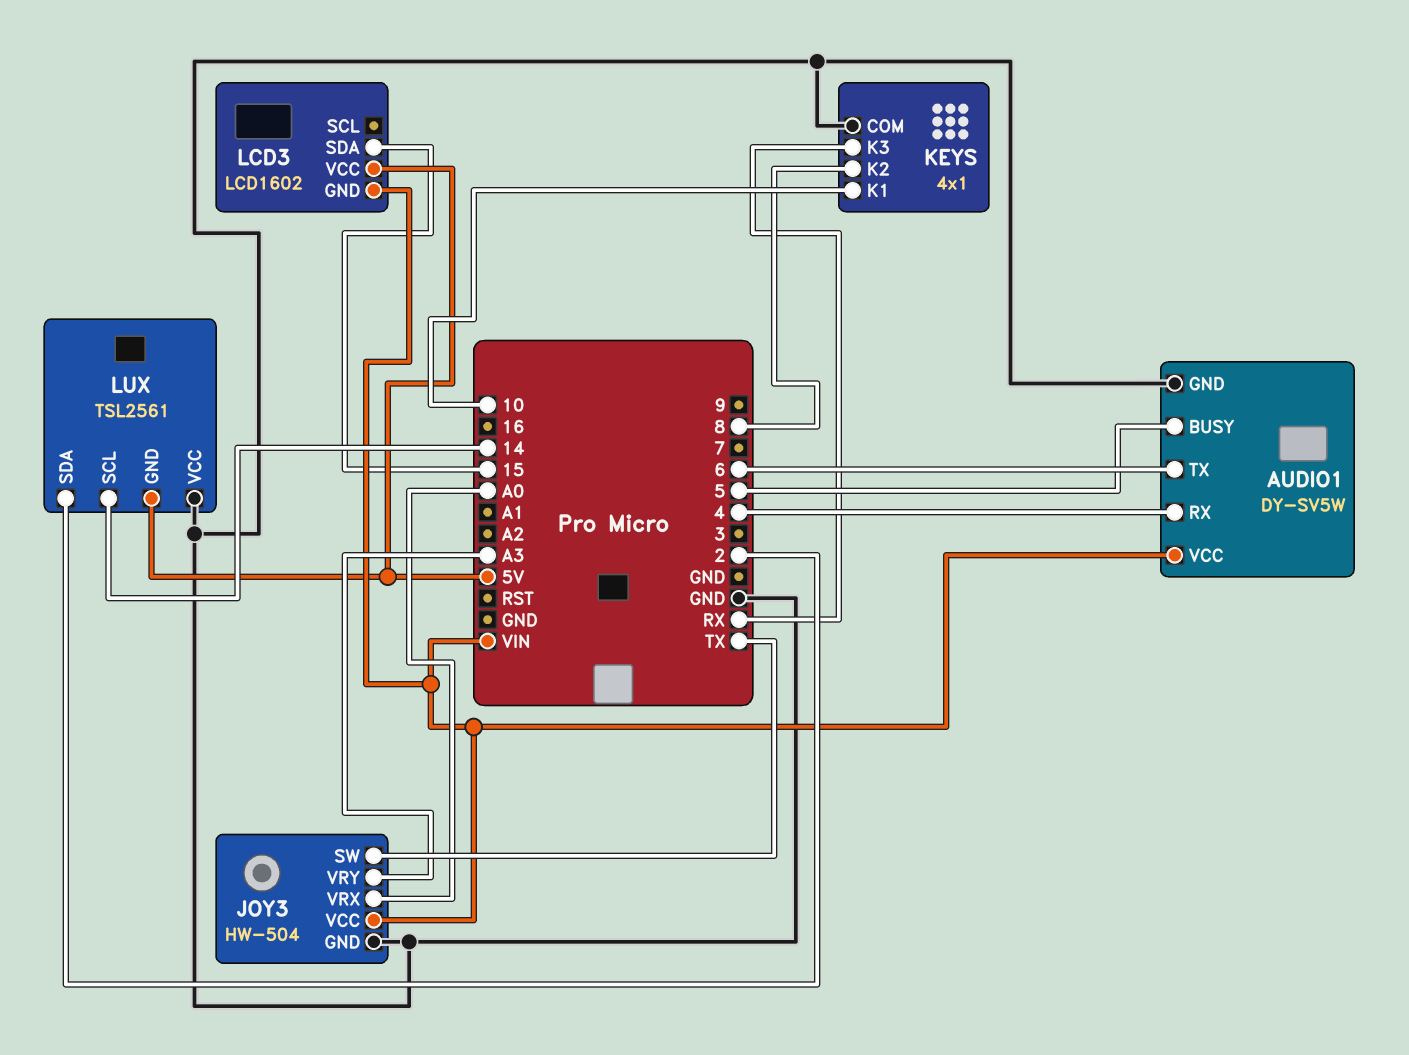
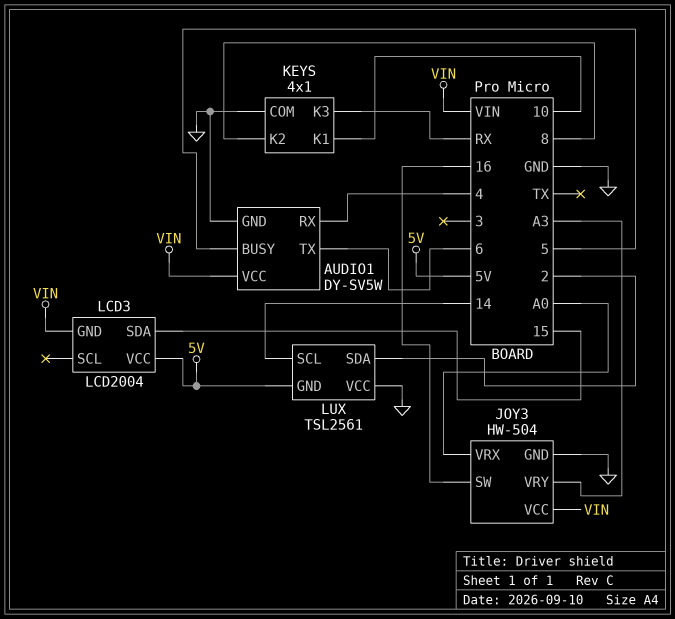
JOY3 pin SW: TX -> 16
LCD3: LCD1602 -> LCD2004

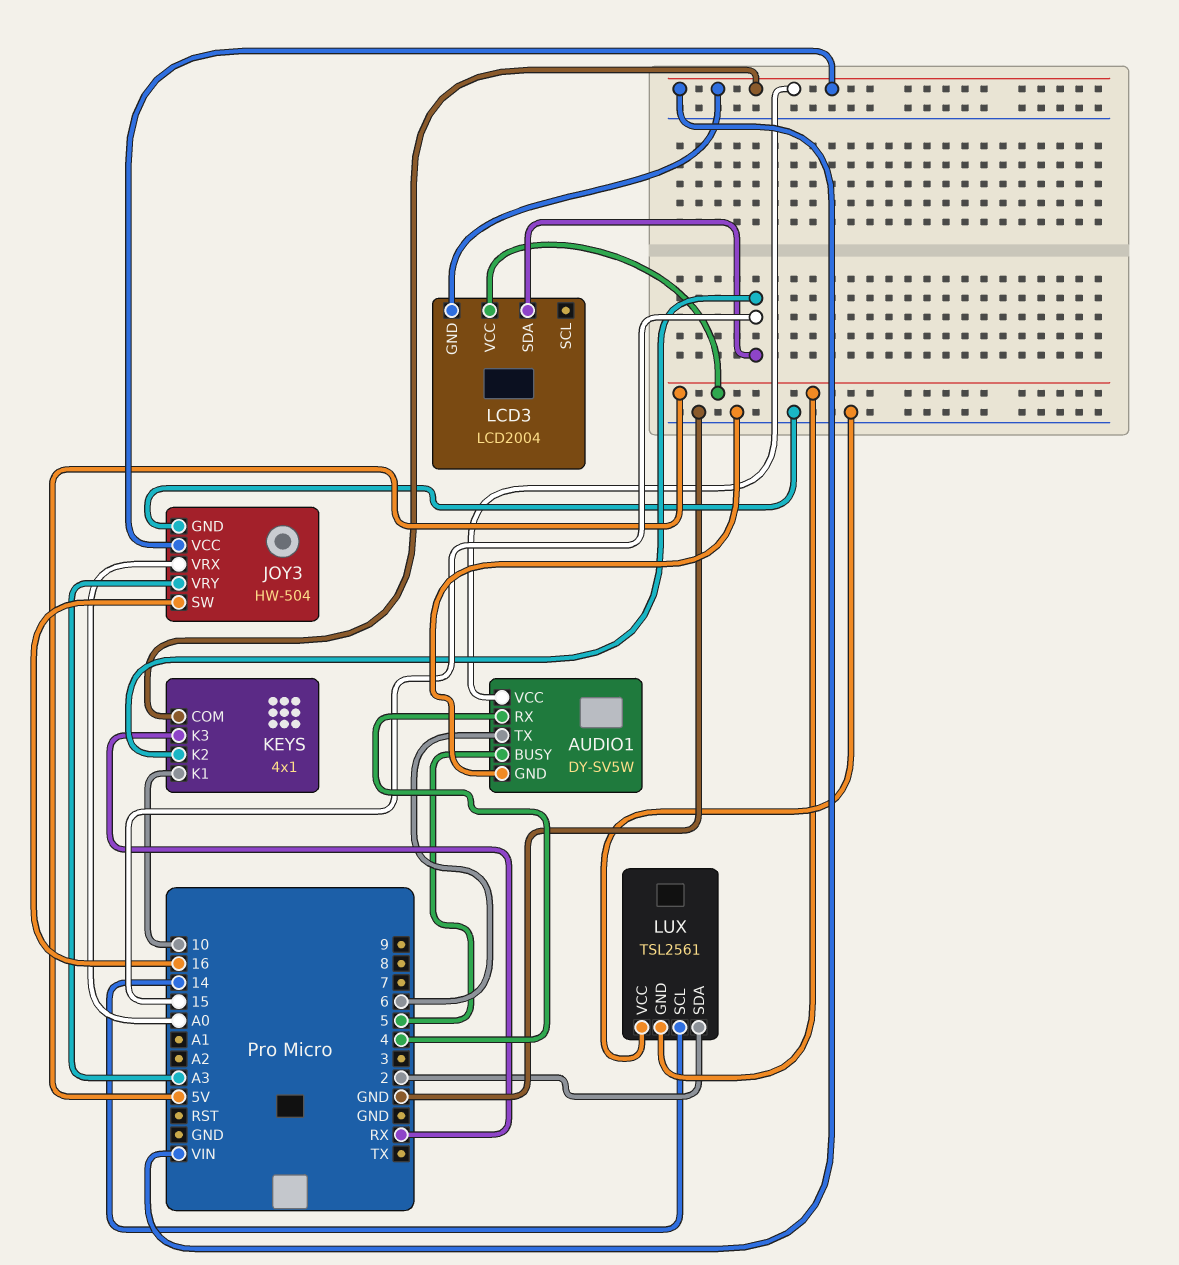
KEYS pin COM: GND -> VIN
KEYS pin K2: 8 -> 15

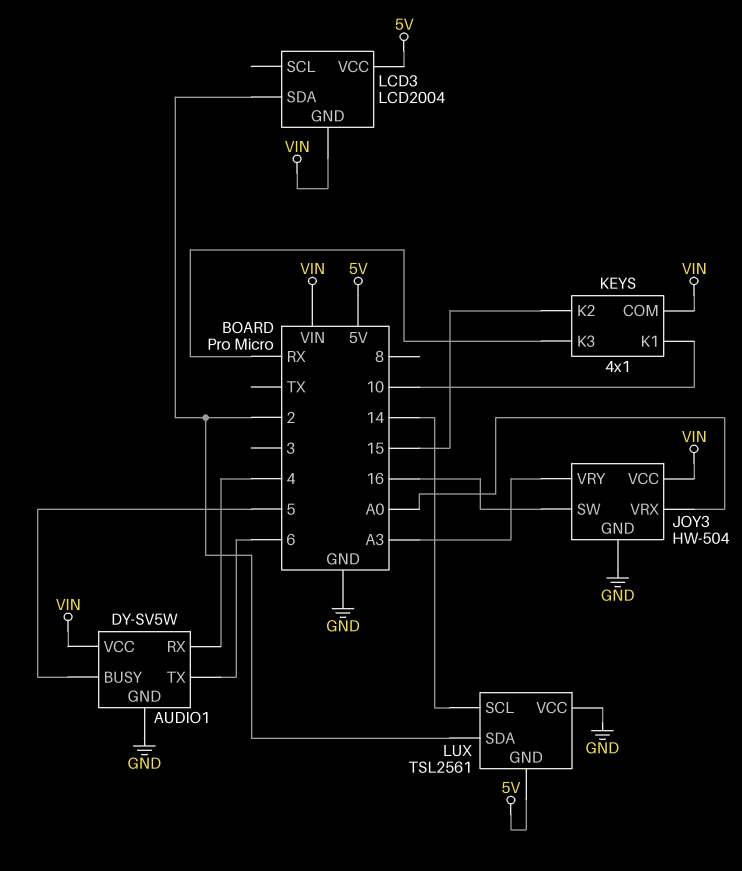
LCD3 pin SDA: 15 -> 2

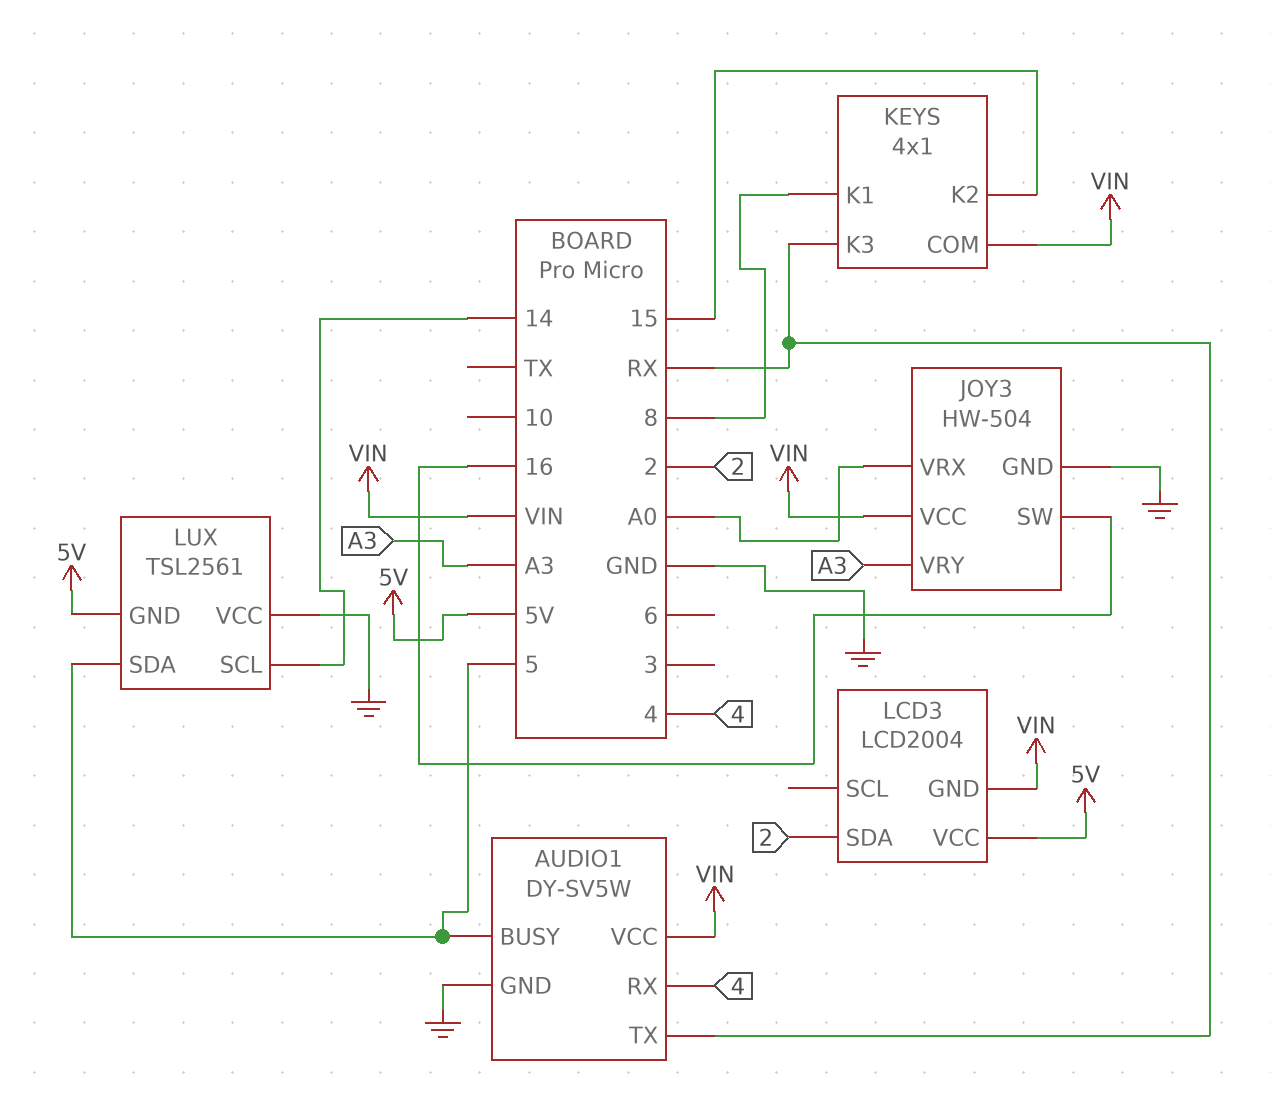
AUDIO1 pin TX: 6 -> RX
KEYS pin K1: 10 -> 8
LUX pin SDA: 2 -> 5

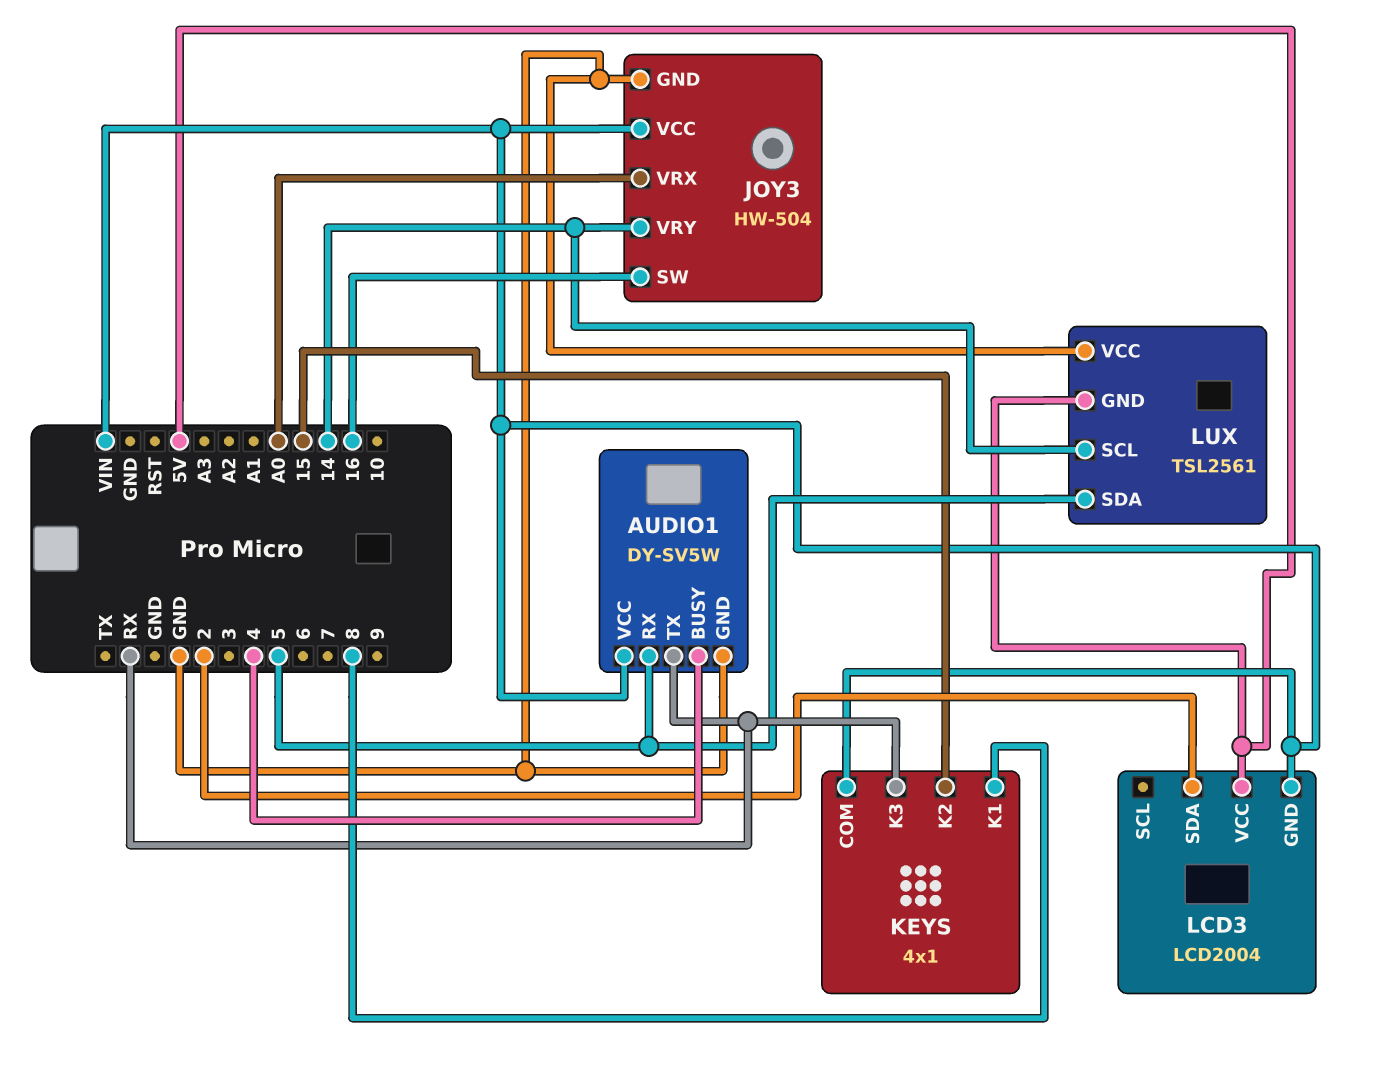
AUDIO1 pin BUSY: 5 -> 4
AUDIO1 pin RX: 4 -> 5
JOY3 pin VRY: A3 -> 14

